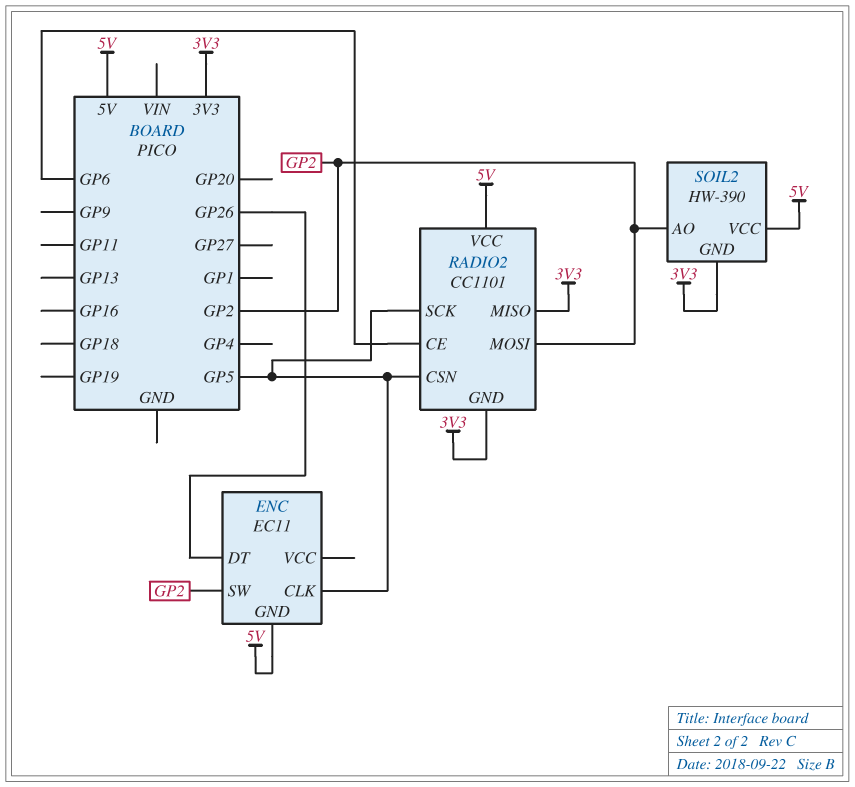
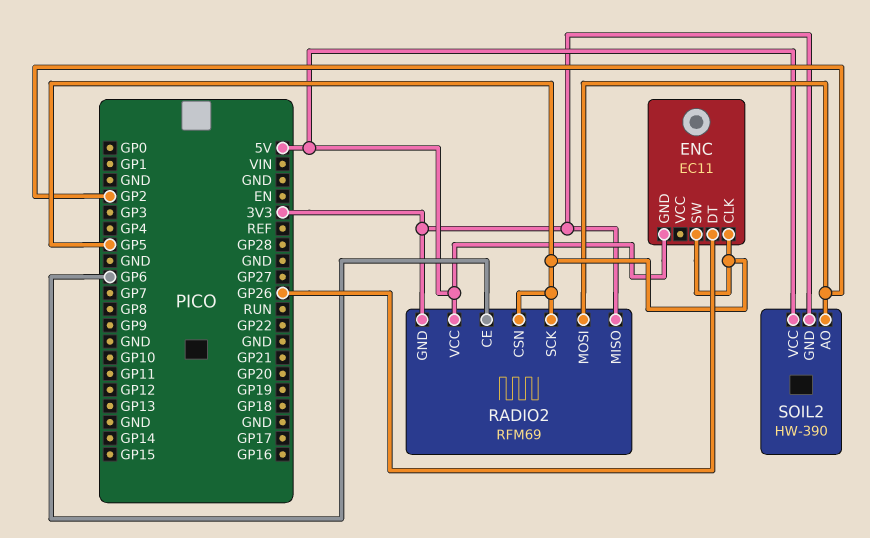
ENC pin SW: GP2 -> GP5
RADIO2: CC1101 -> RFM69

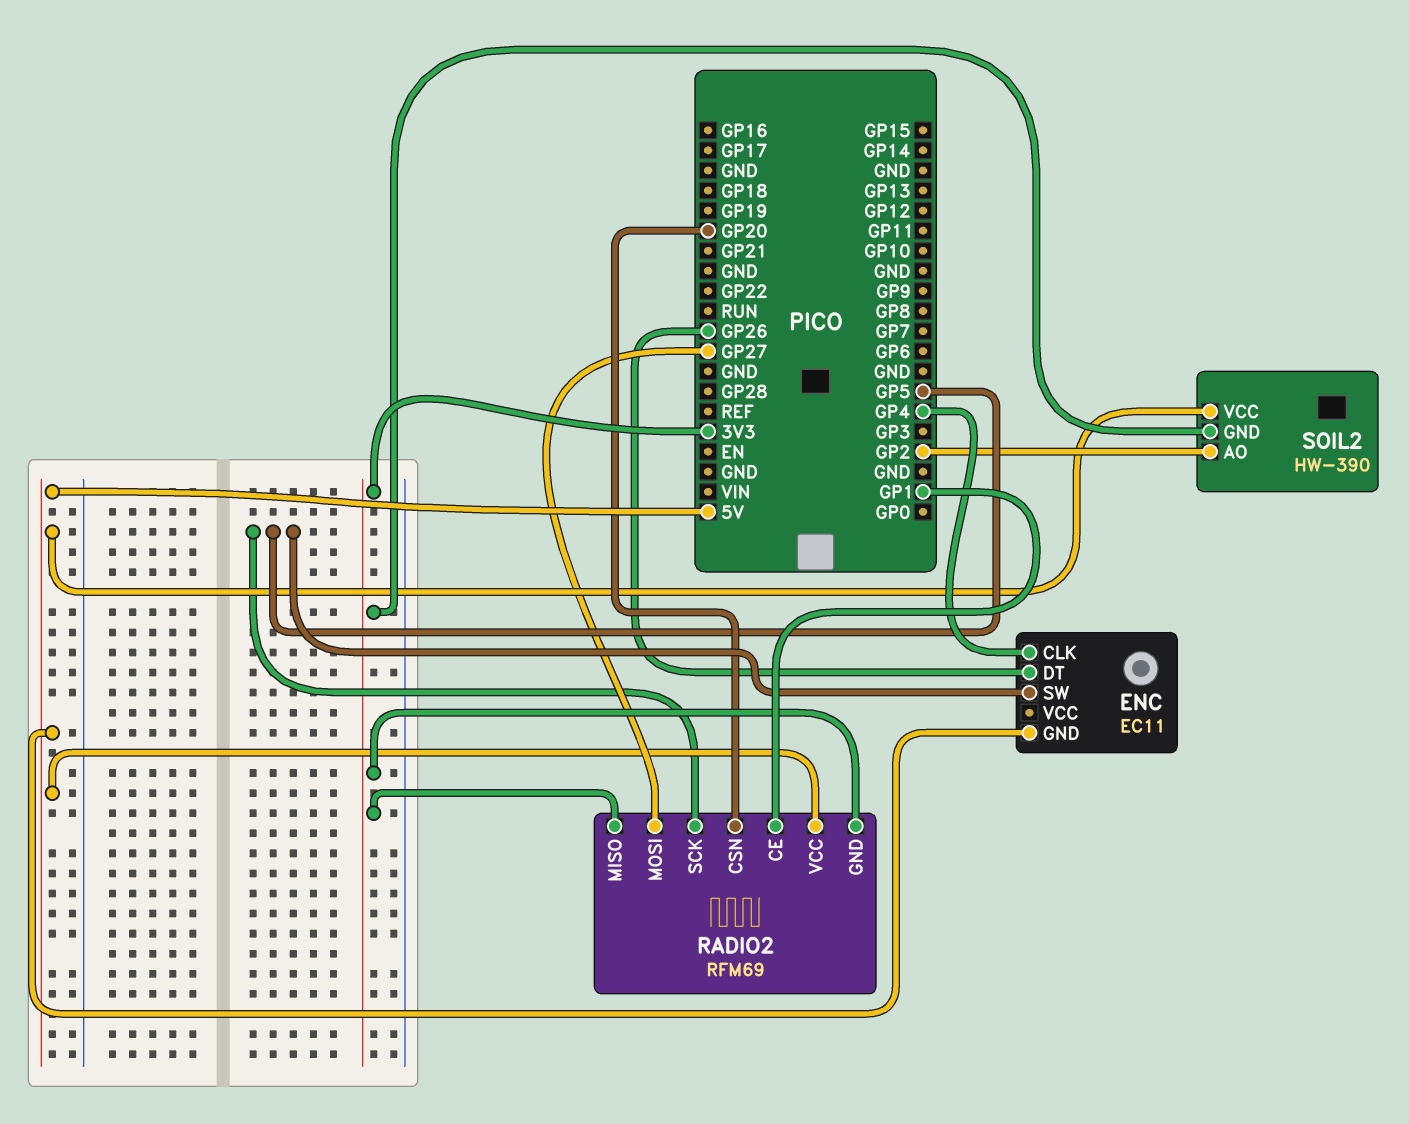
ENC pin CLK: GP5 -> GP4
RADIO2 pin CE: GP6 -> GP1
RADIO2 pin CSN: GP5 -> GP20
RADIO2 pin MOSI: GP2 -> GP27

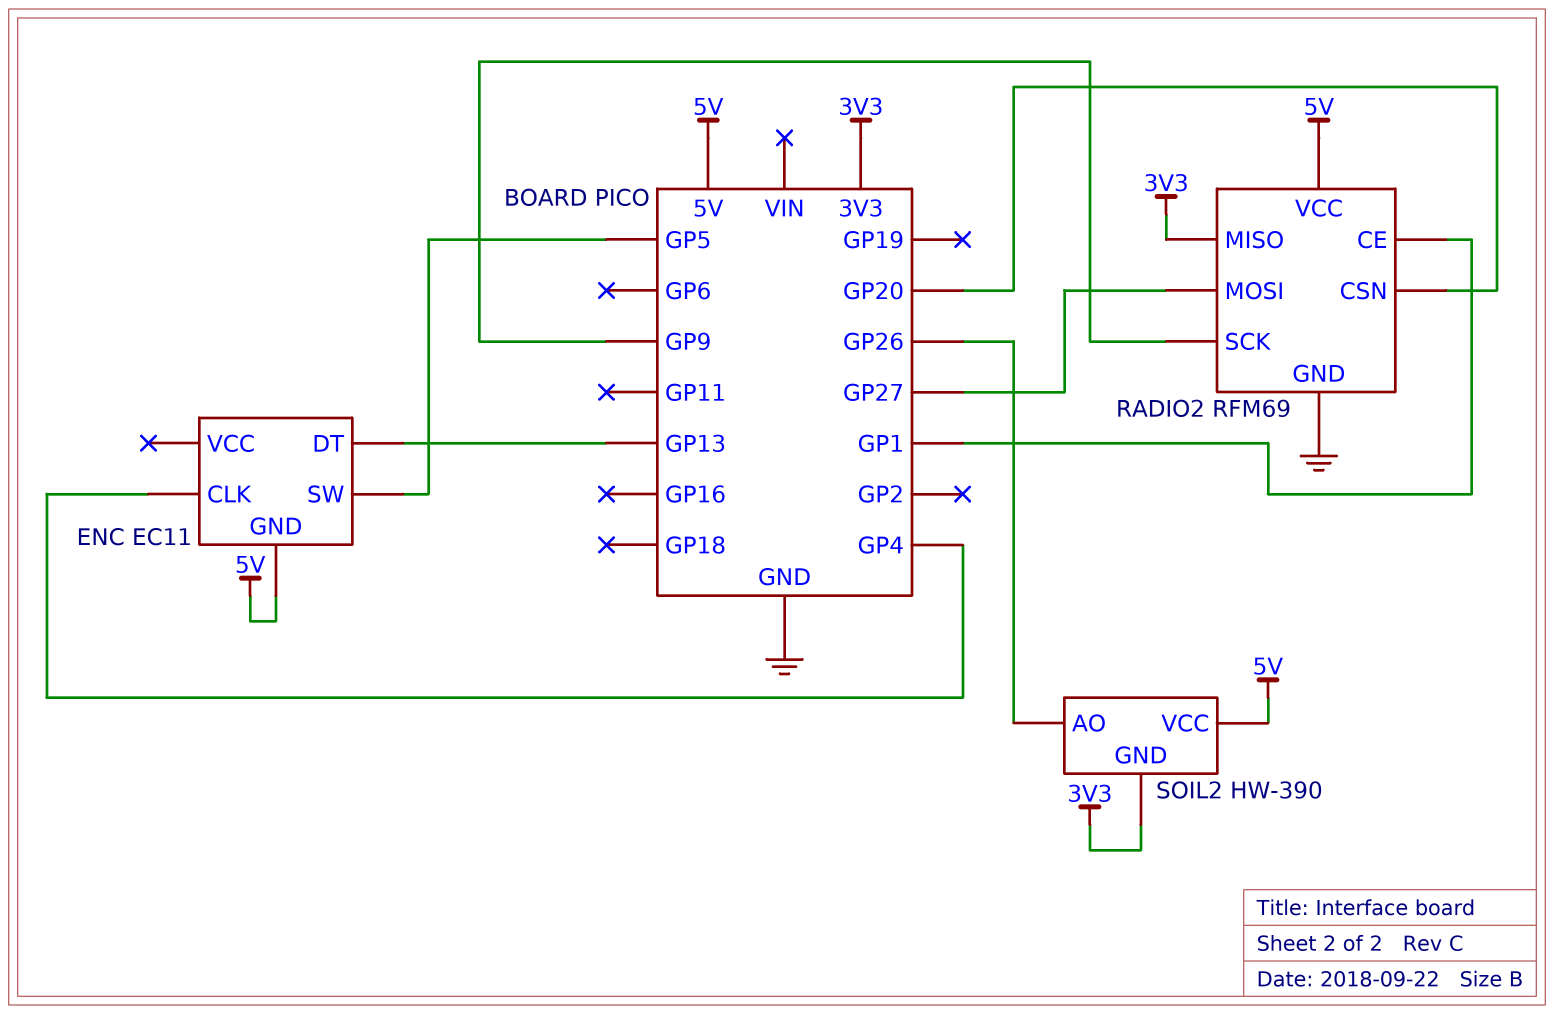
ENC pin DT: GP26 -> GP13
RADIO2 pin GND: 3V3 -> GND
RADIO2 pin SCK: GP5 -> GP9
SOIL2 pin AO: GP2 -> GP26

